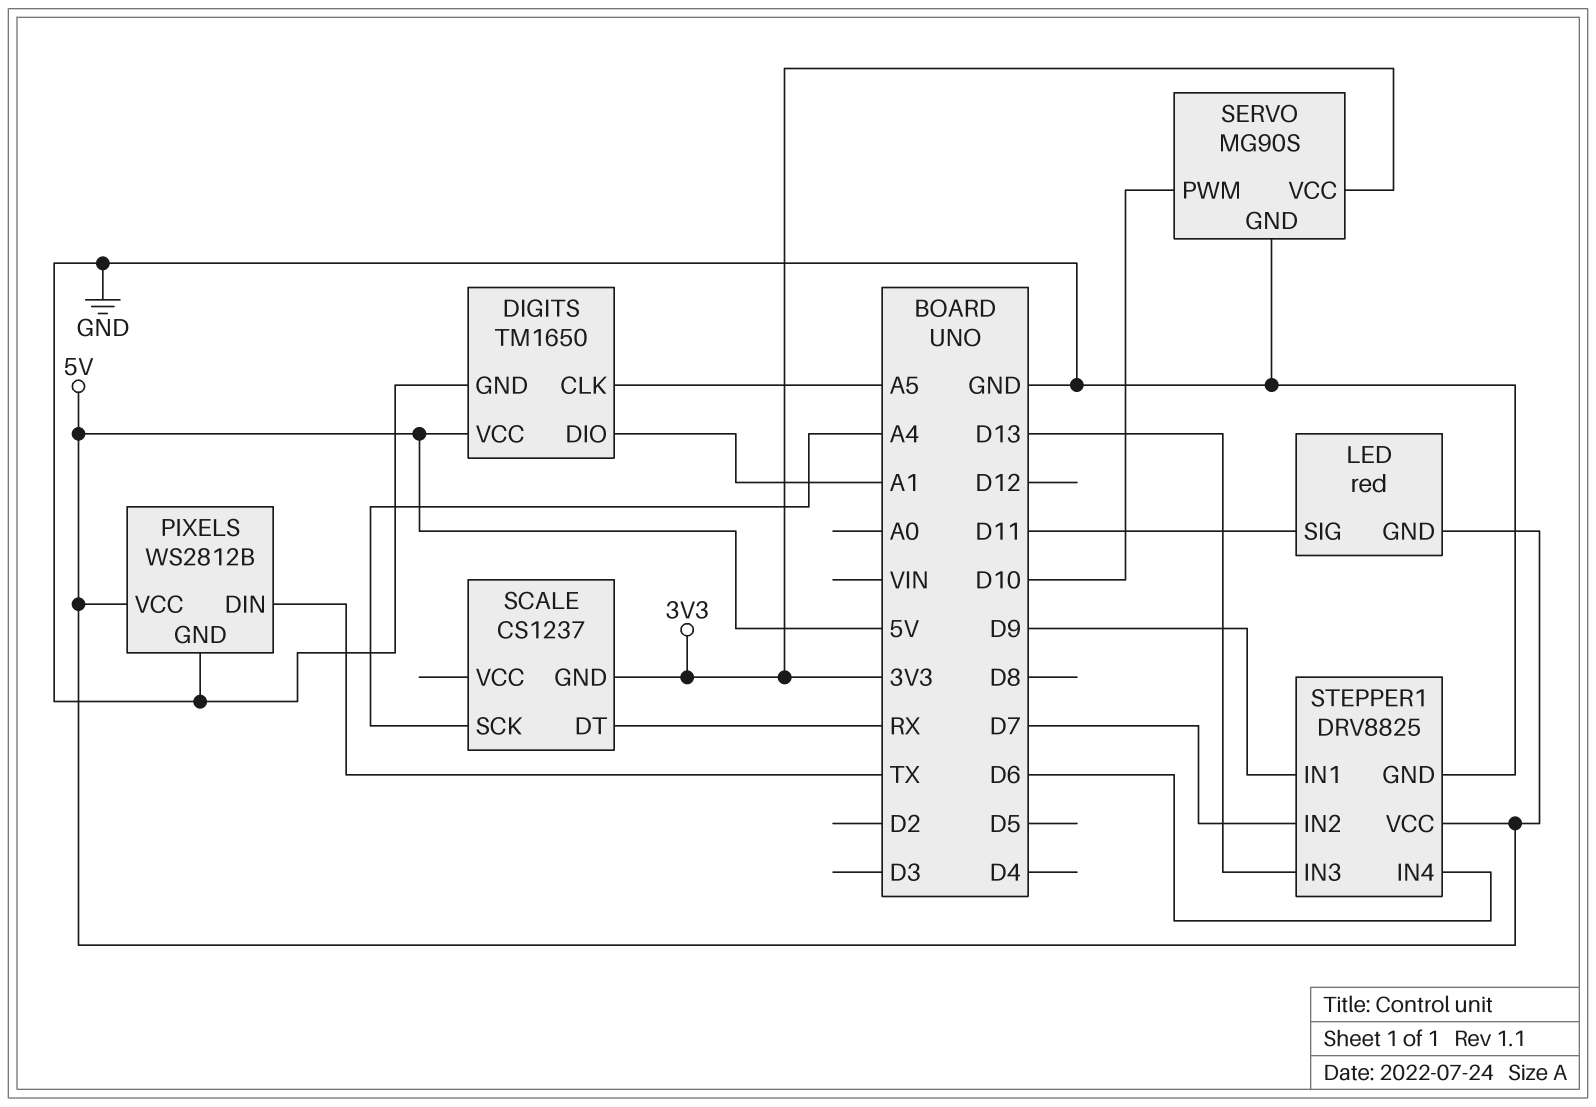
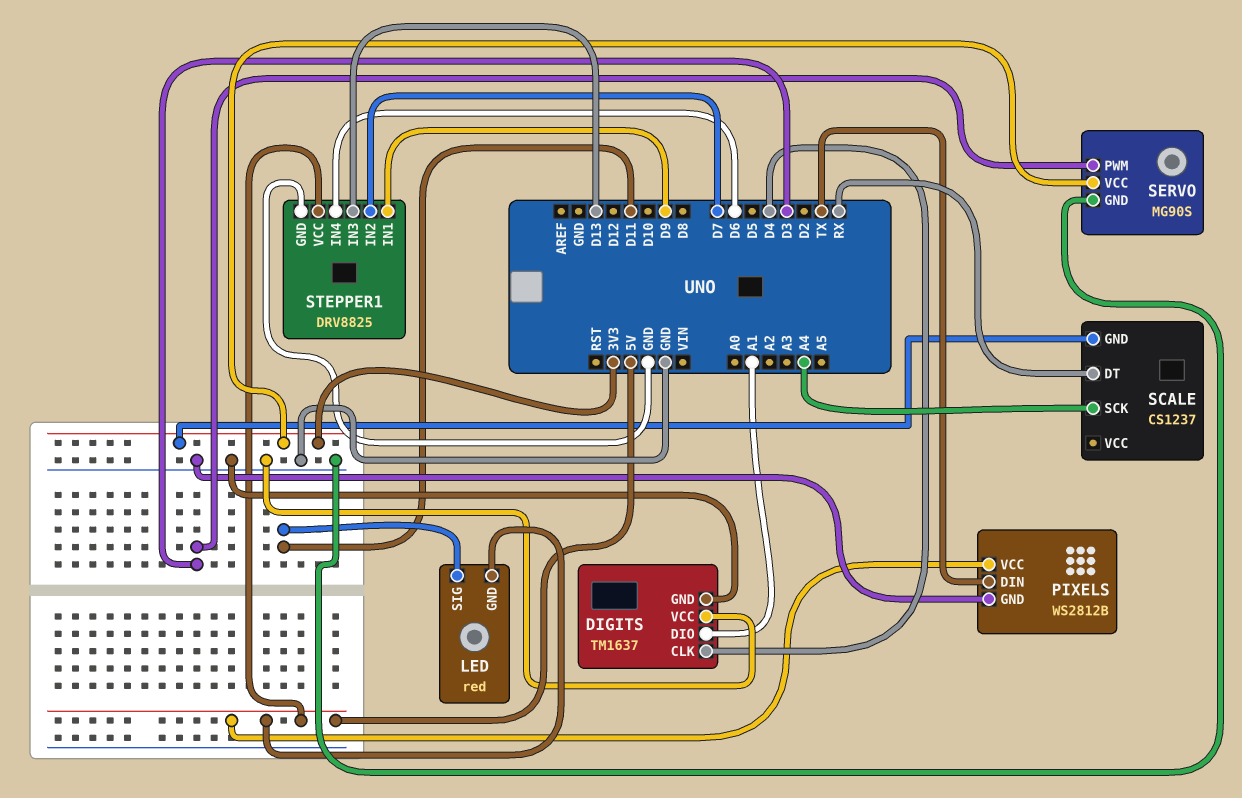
DIGITS: TM1650 -> TM1637
DIGITS pin CLK: A5 -> D4
DIGITS pin VCC: 5V -> GND
SERVO pin PWM: D10 -> D3

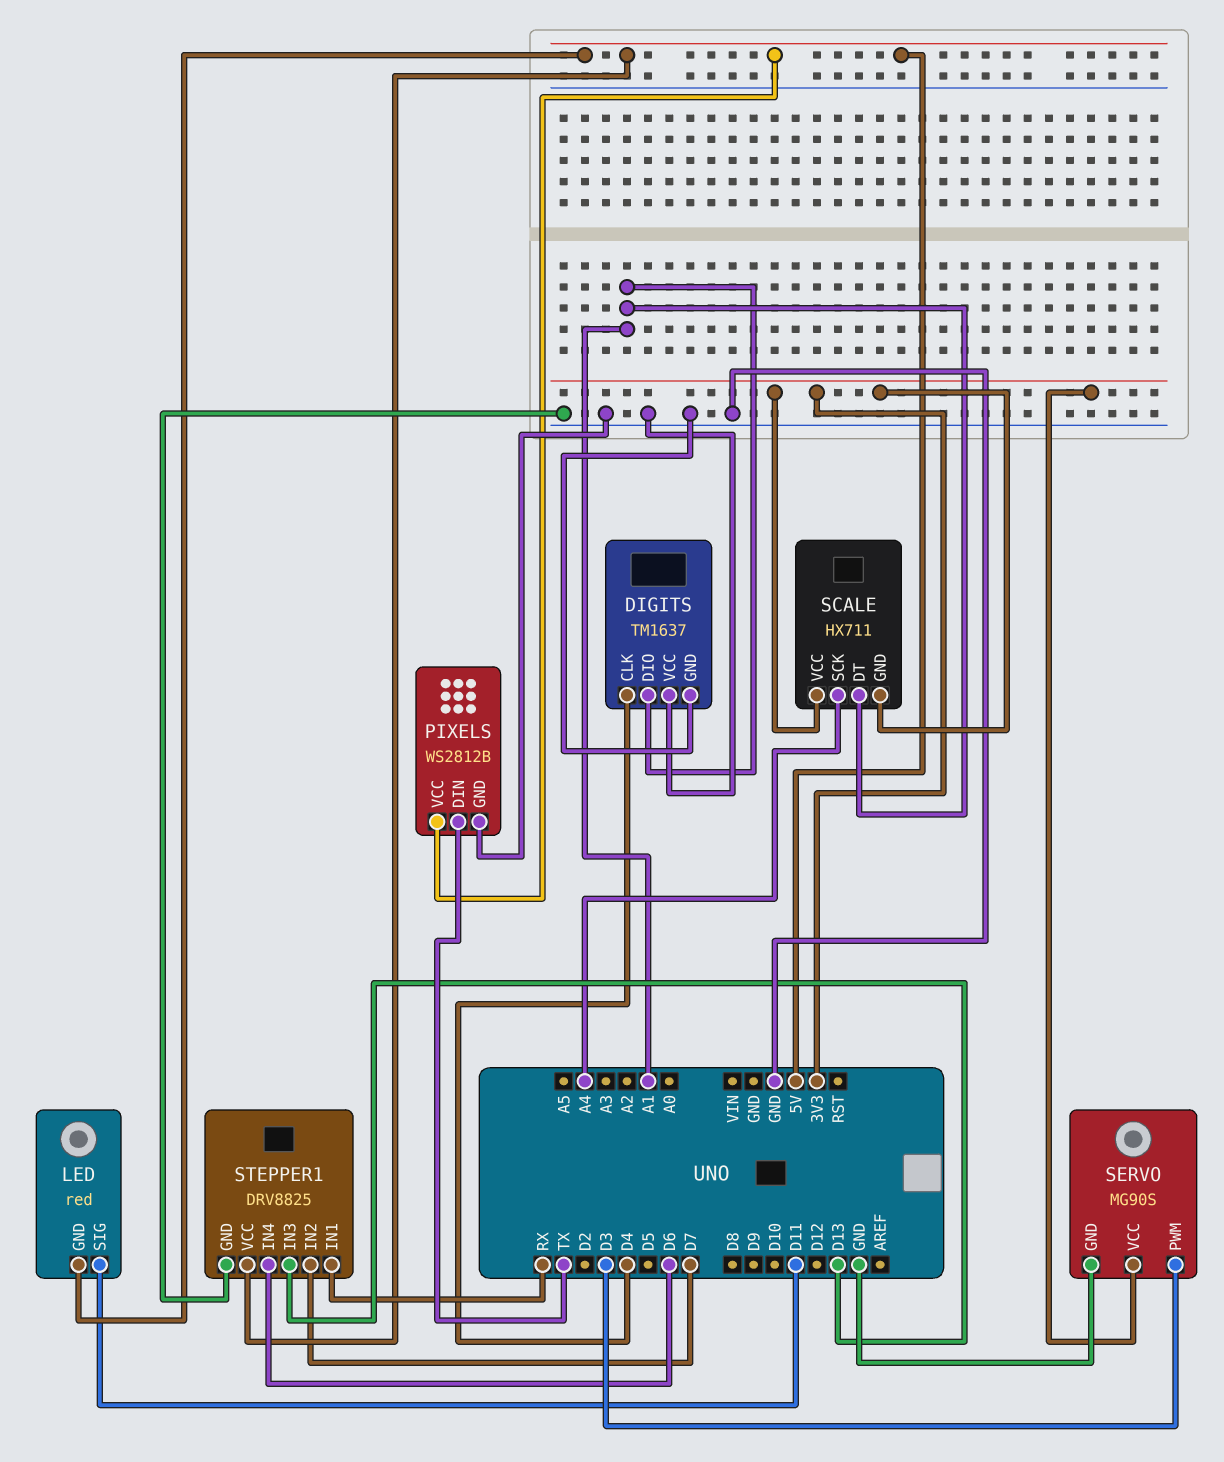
SCALE: CS1237 -> HX711
SCALE pin DT: RX -> A1
SCALE pin VCC: none -> 3V3
STEPPER1 pin IN1: D9 -> RX

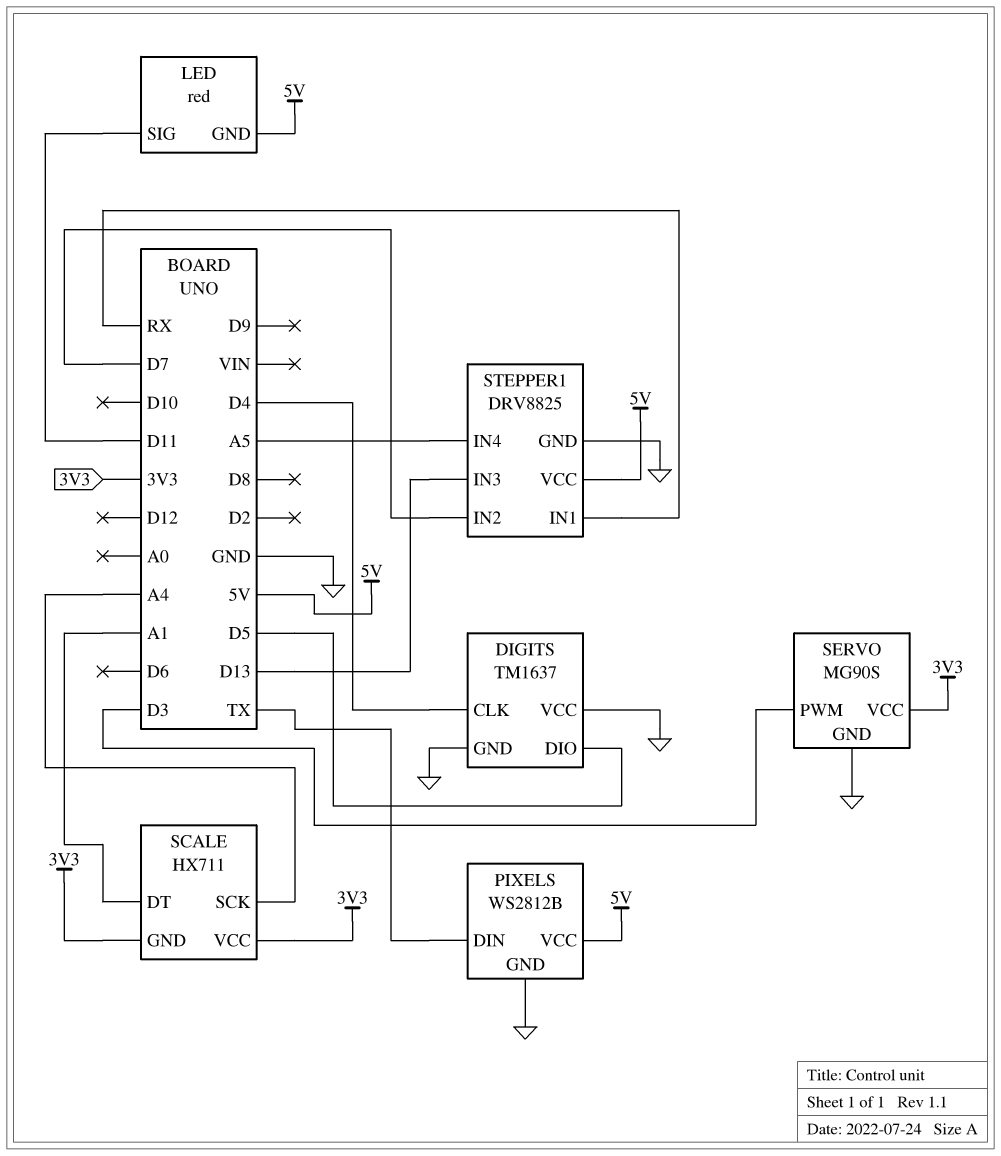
DIGITS pin DIO: A1 -> D5
STEPPER1 pin IN4: D6 -> A5

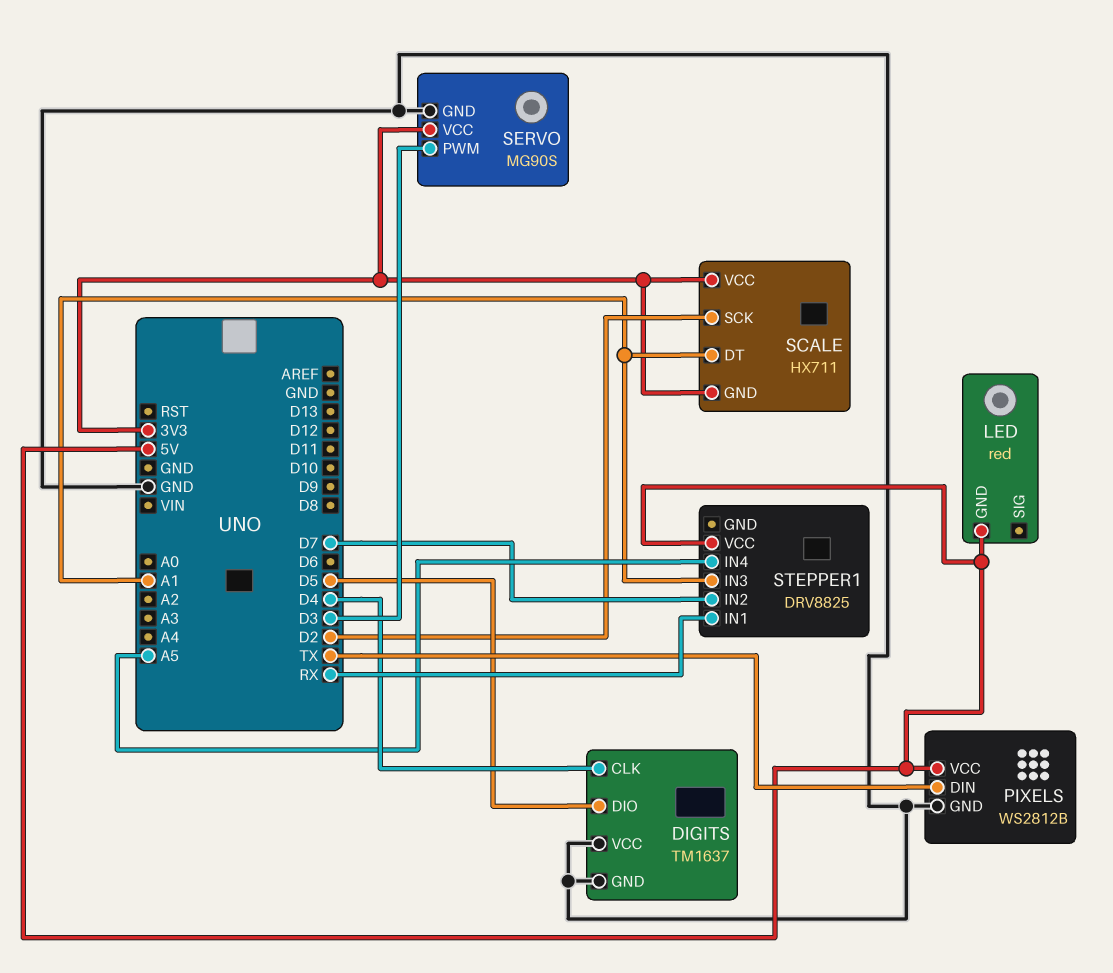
LED pin SIG: D11 -> none
SCALE pin SCK: A4 -> D2
STEPPER1 pin GND: GND -> none
STEPPER1 pin IN3: D13 -> A1

